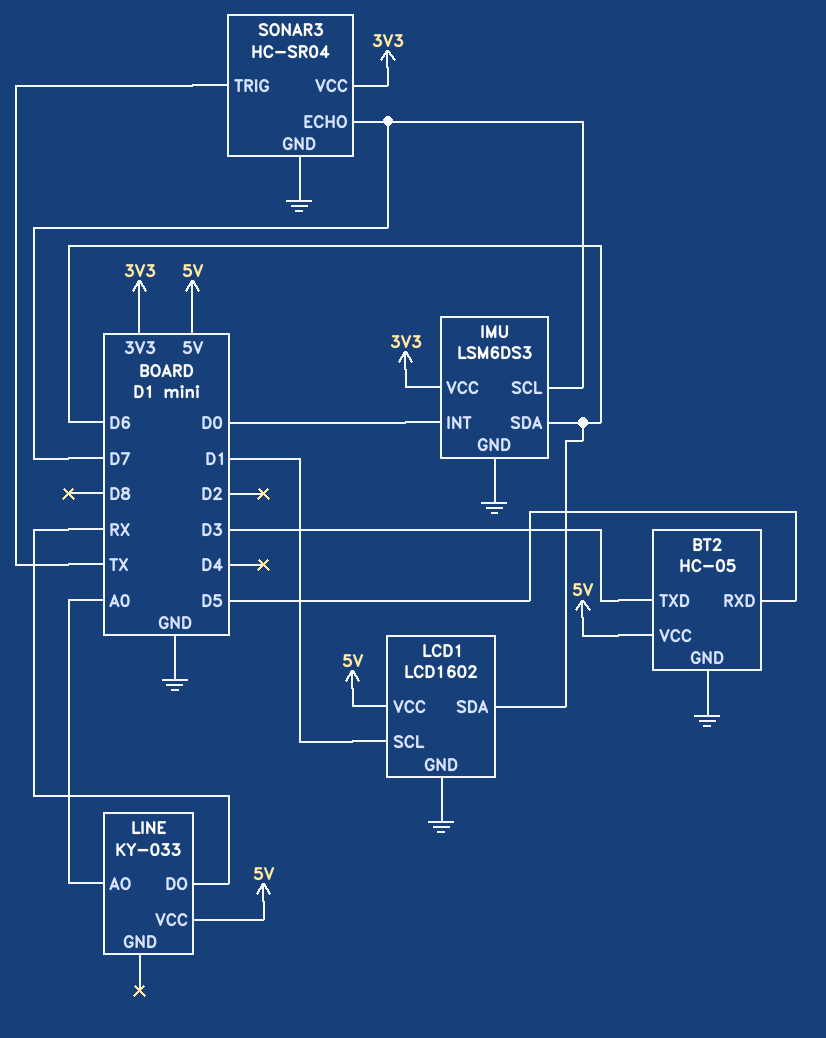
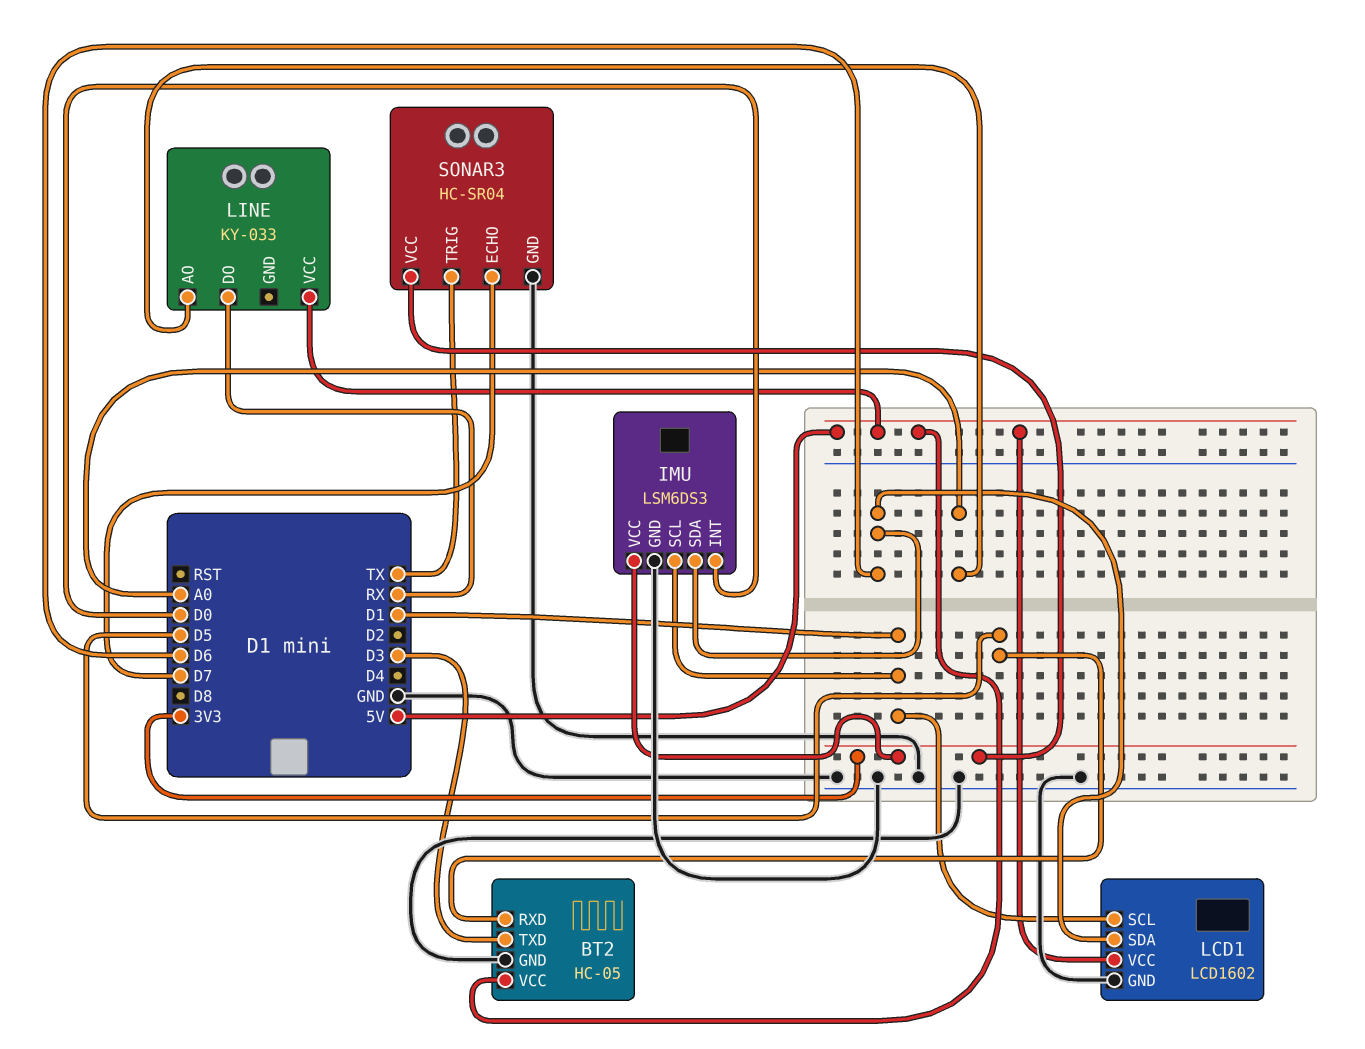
IMU pin SCL: D7 -> D1

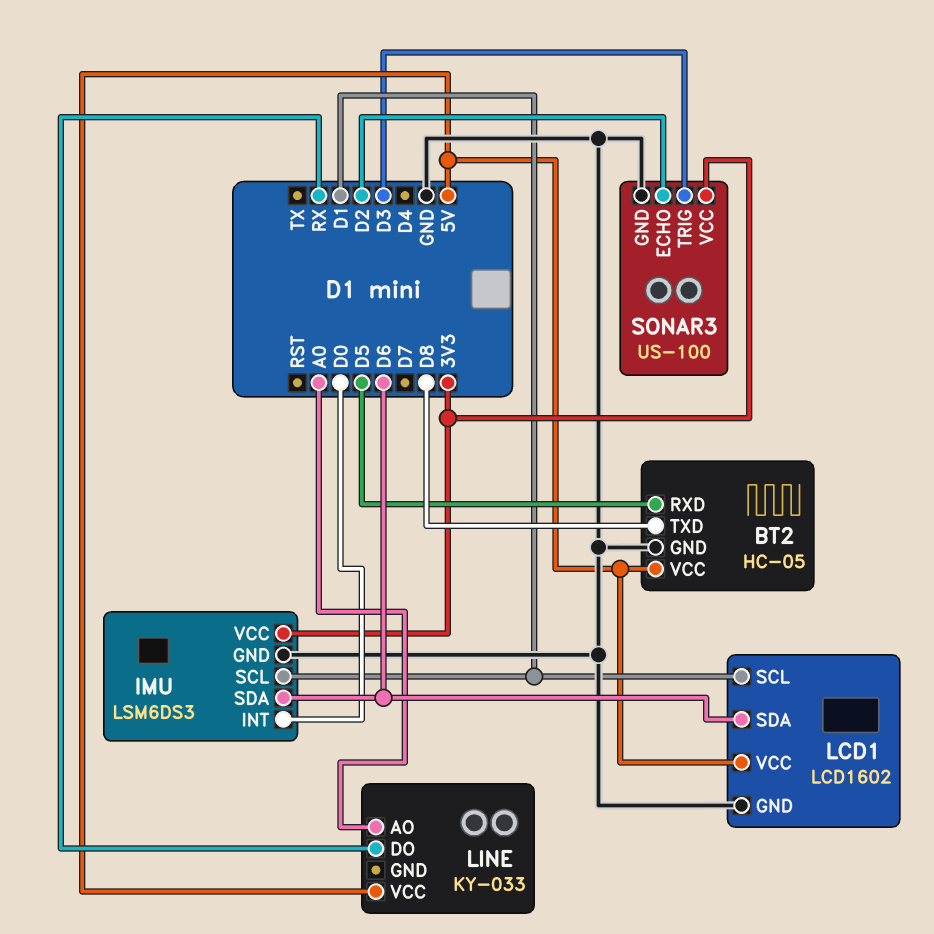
BT2 pin TXD: D3 -> D8
SONAR3: HC-SR04 -> US-100
SONAR3 pin ECHO: D7 -> D2
SONAR3 pin TRIG: TX -> D3

